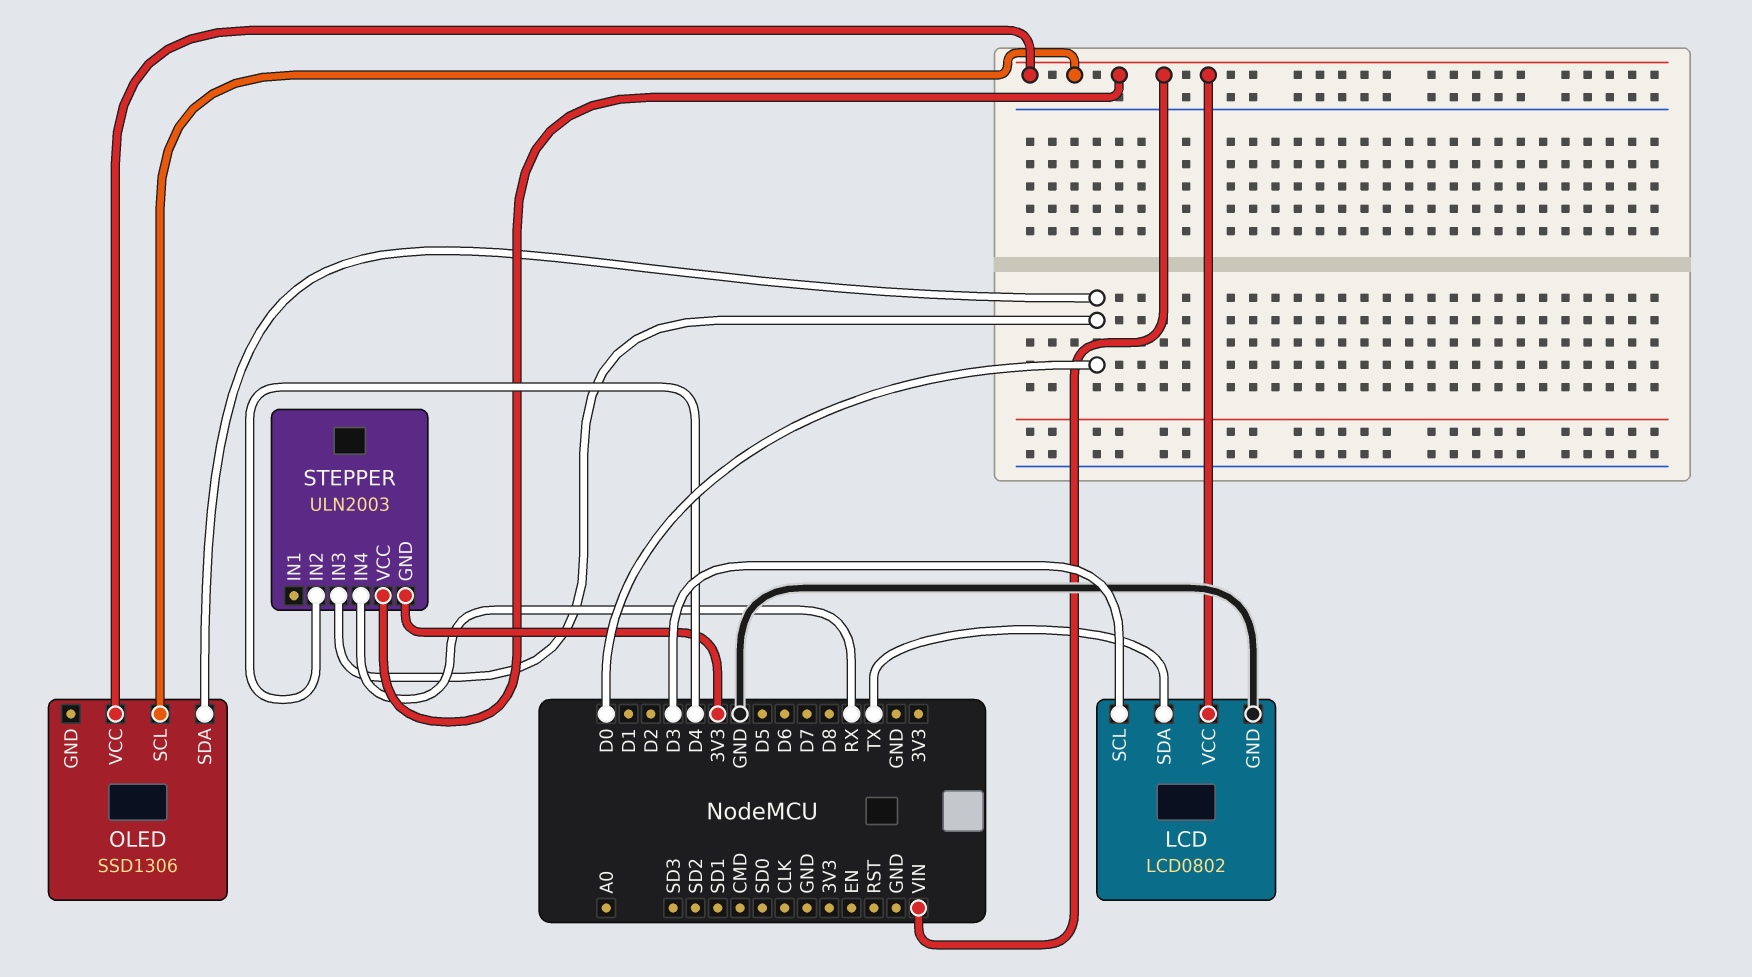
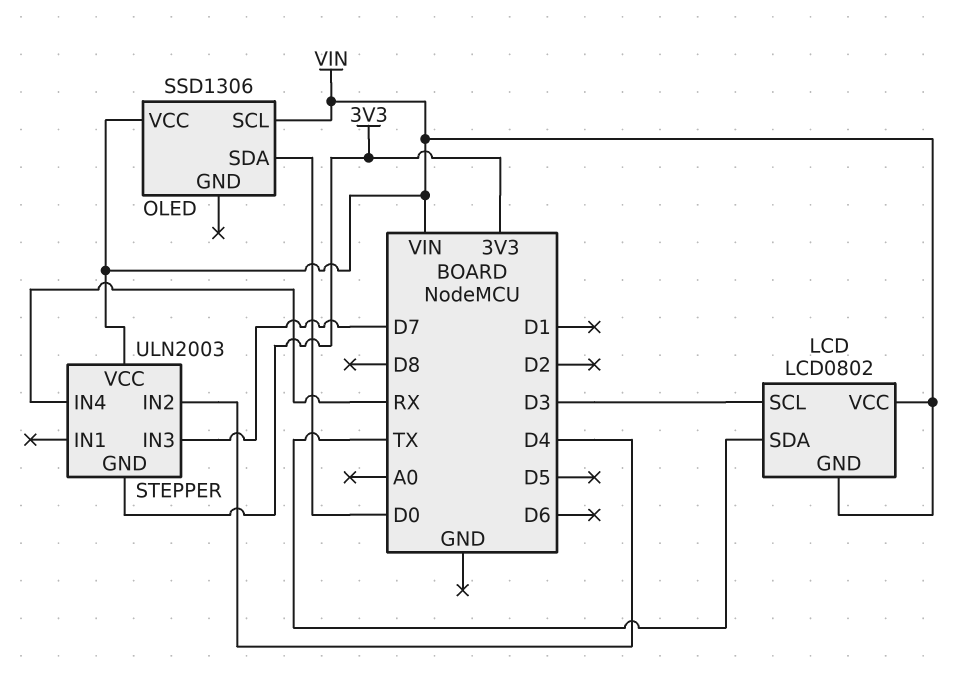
LCD pin GND: GND -> VIN
STEPPER pin IN3: D0 -> D7

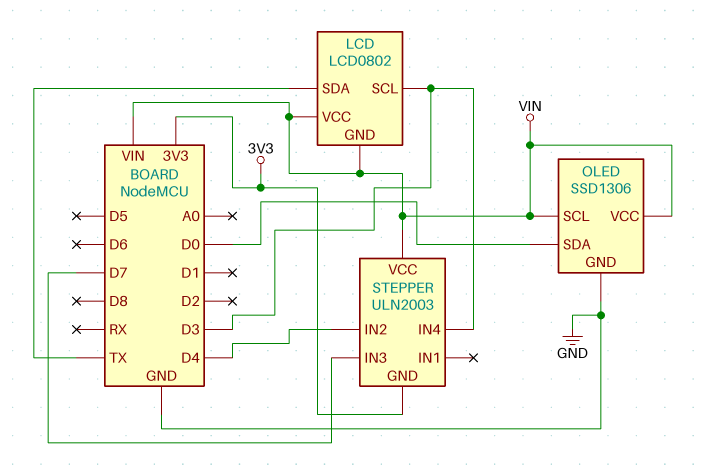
OLED pin GND: none -> GND
STEPPER pin IN4: RX -> D3

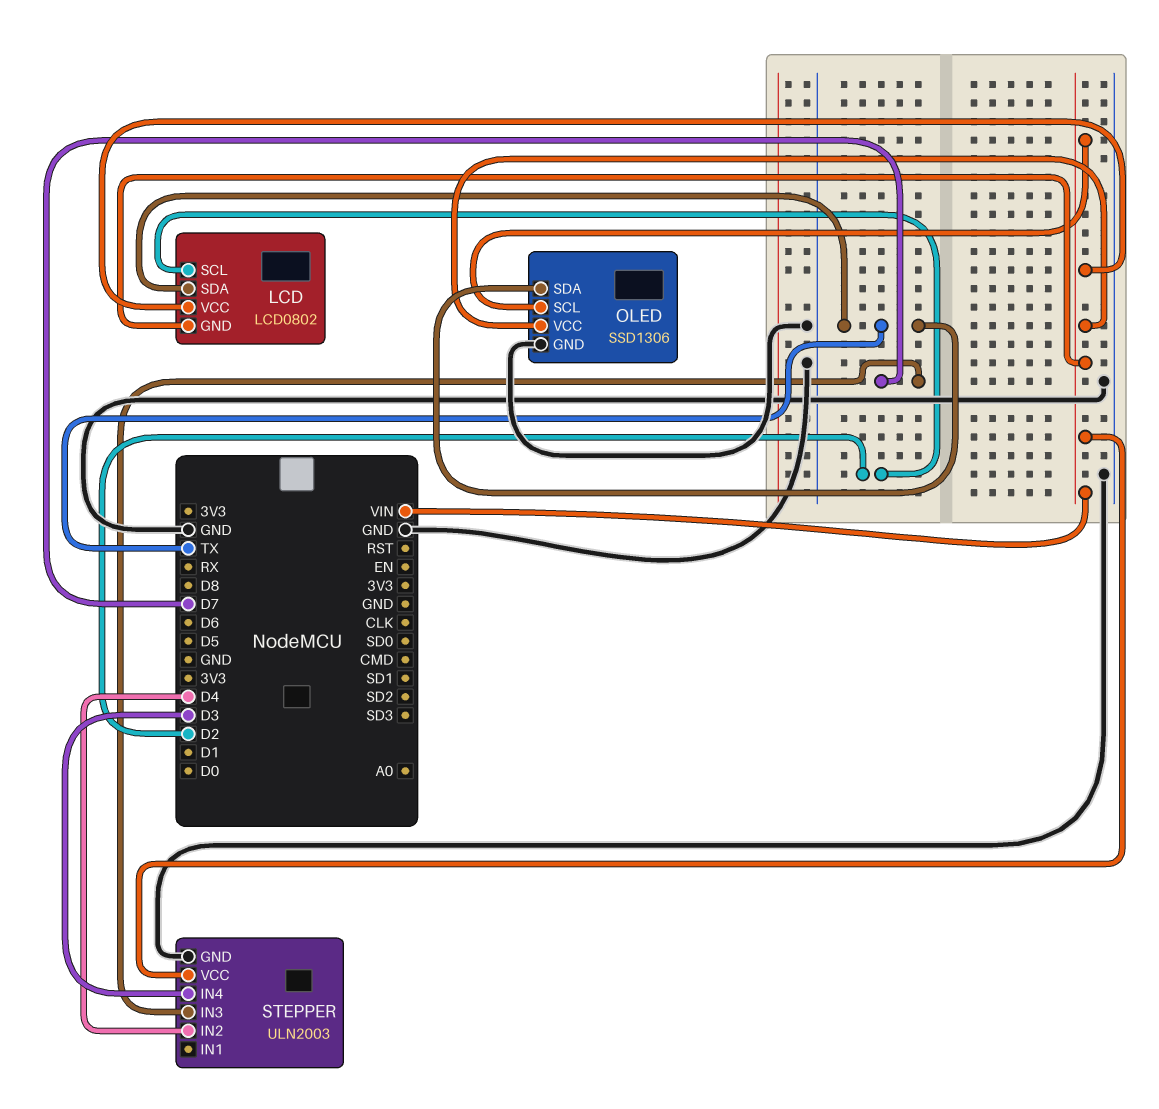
LCD pin SCL: D3 -> D2
OLED pin SDA: D0 -> TX
STEPPER pin GND: 3V3 -> GND

